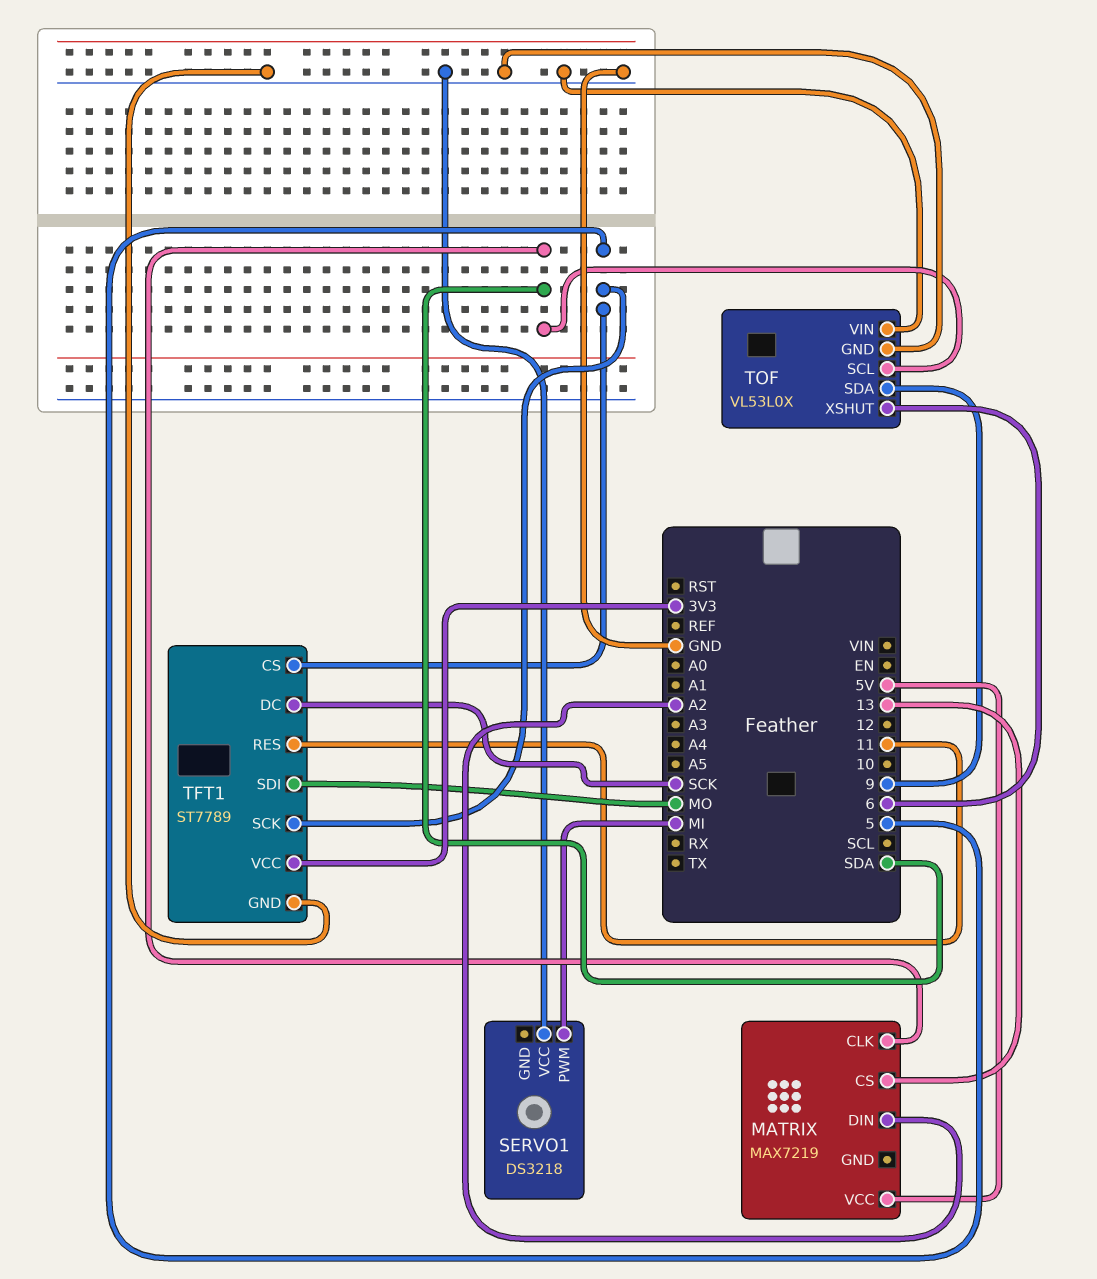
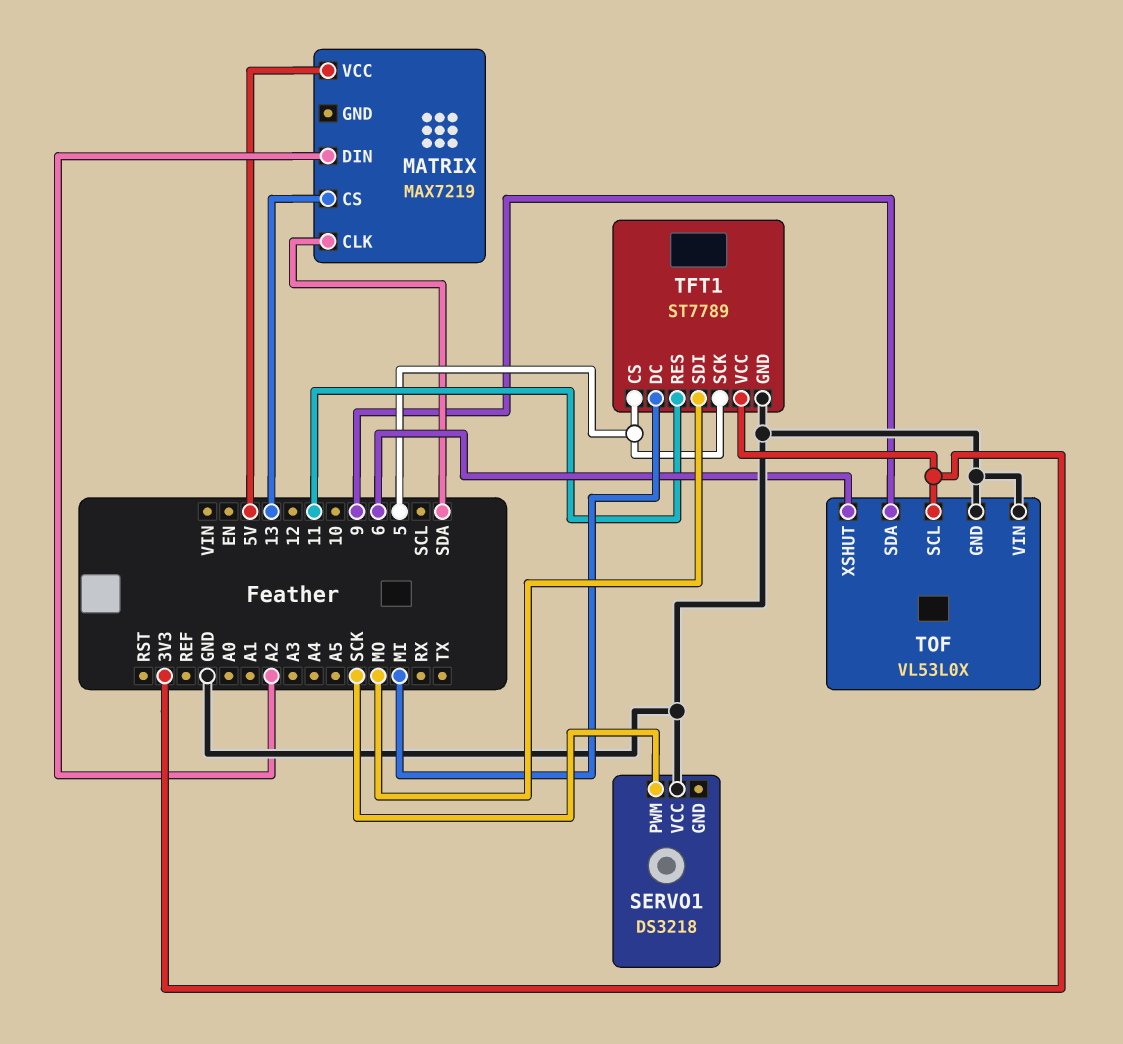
SERVO1 pin PWM: MI -> SCK
TFT1 pin DC: SCK -> MI
TOF pin SCL: SDA -> 3V3

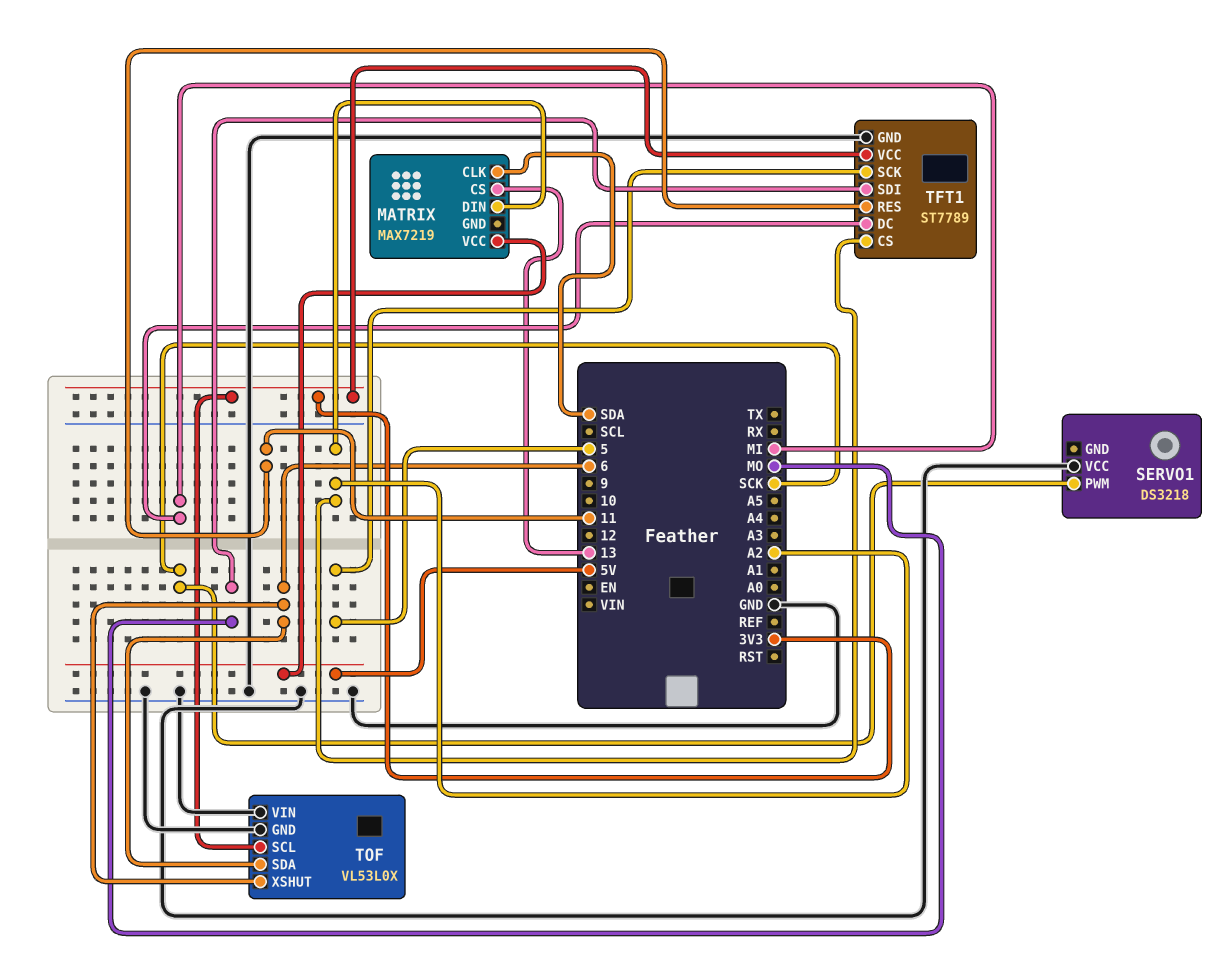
TFT1 pin CS: 5 -> A2
TOF pin SDA: 9 -> 6

